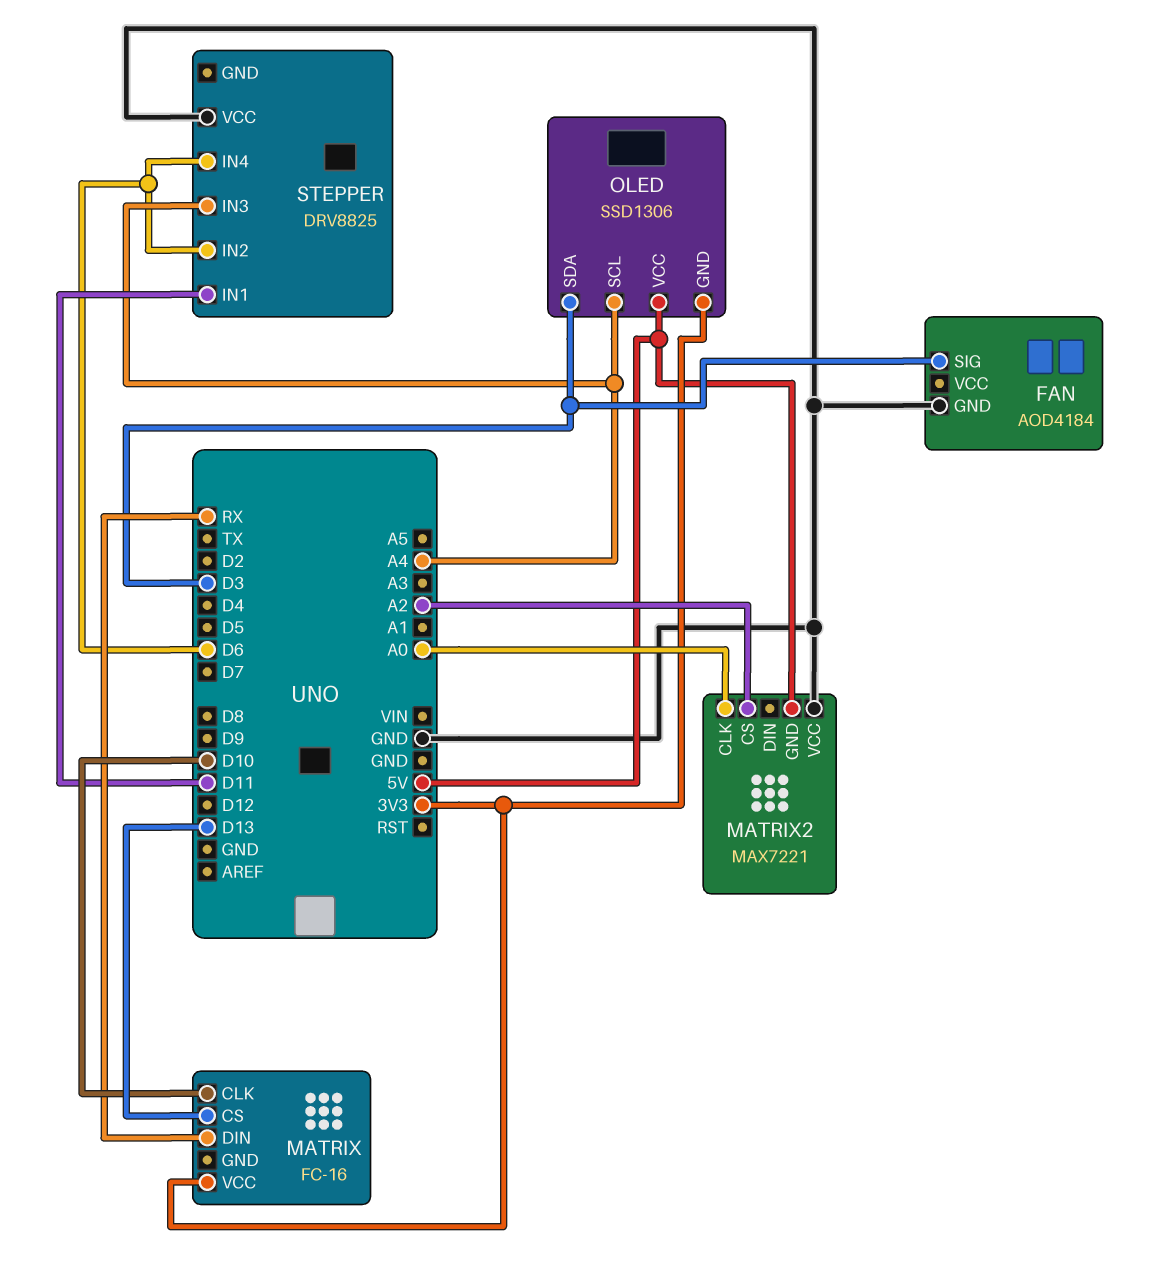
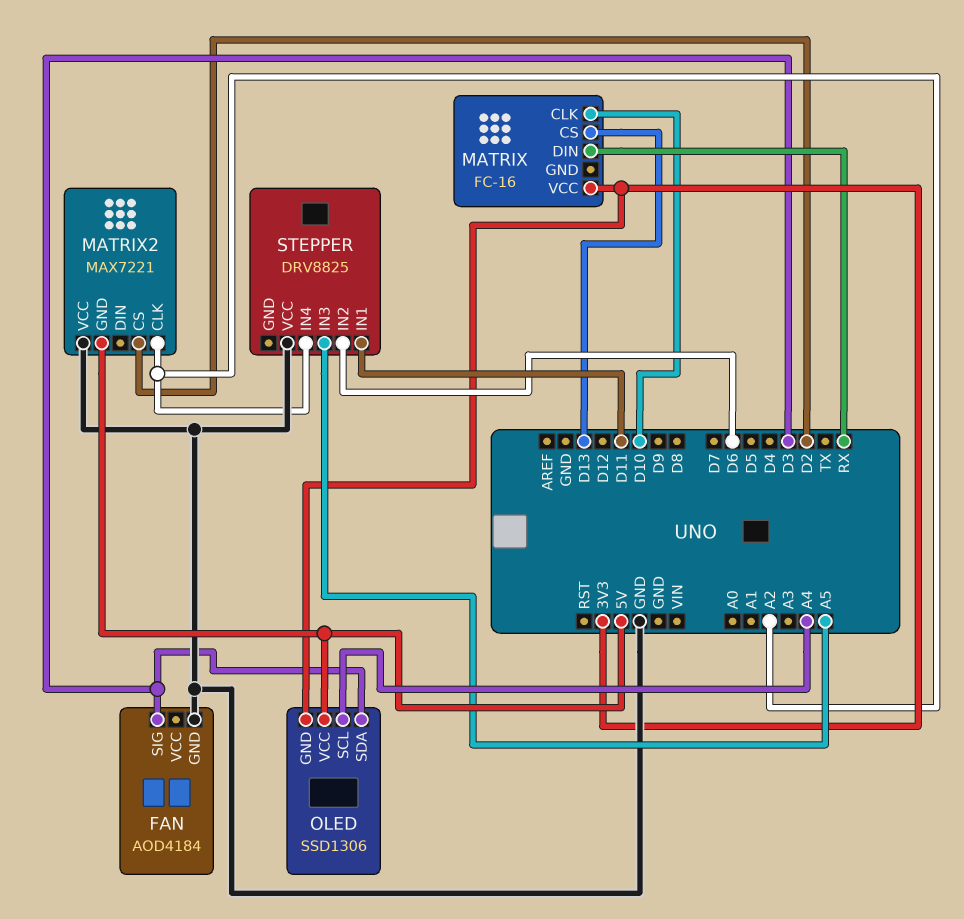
MATRIX2 pin CLK: A0 -> A2
MATRIX2 pin CS: A2 -> D2
STEPPER pin IN3: A4 -> A5
STEPPER pin IN4: D6 -> A2

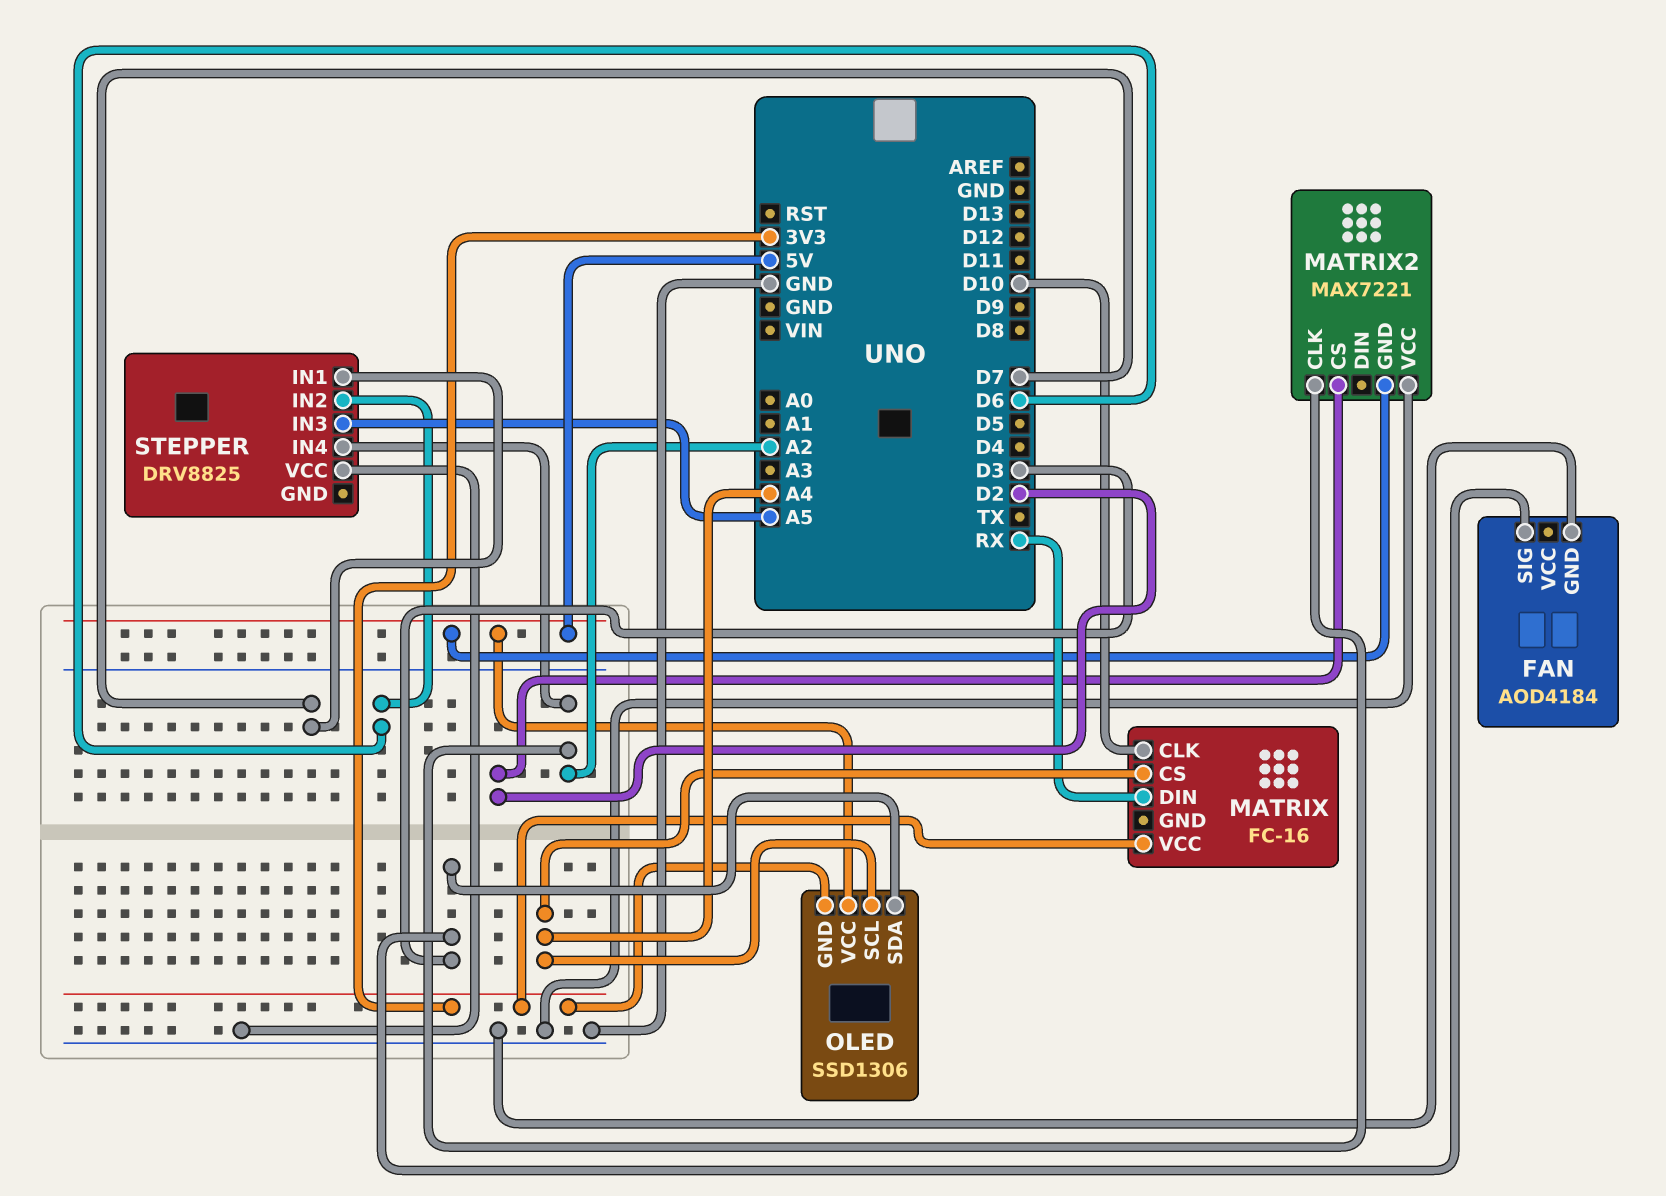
MATRIX pin CS: D13 -> A4
STEPPER pin IN1: D11 -> D7

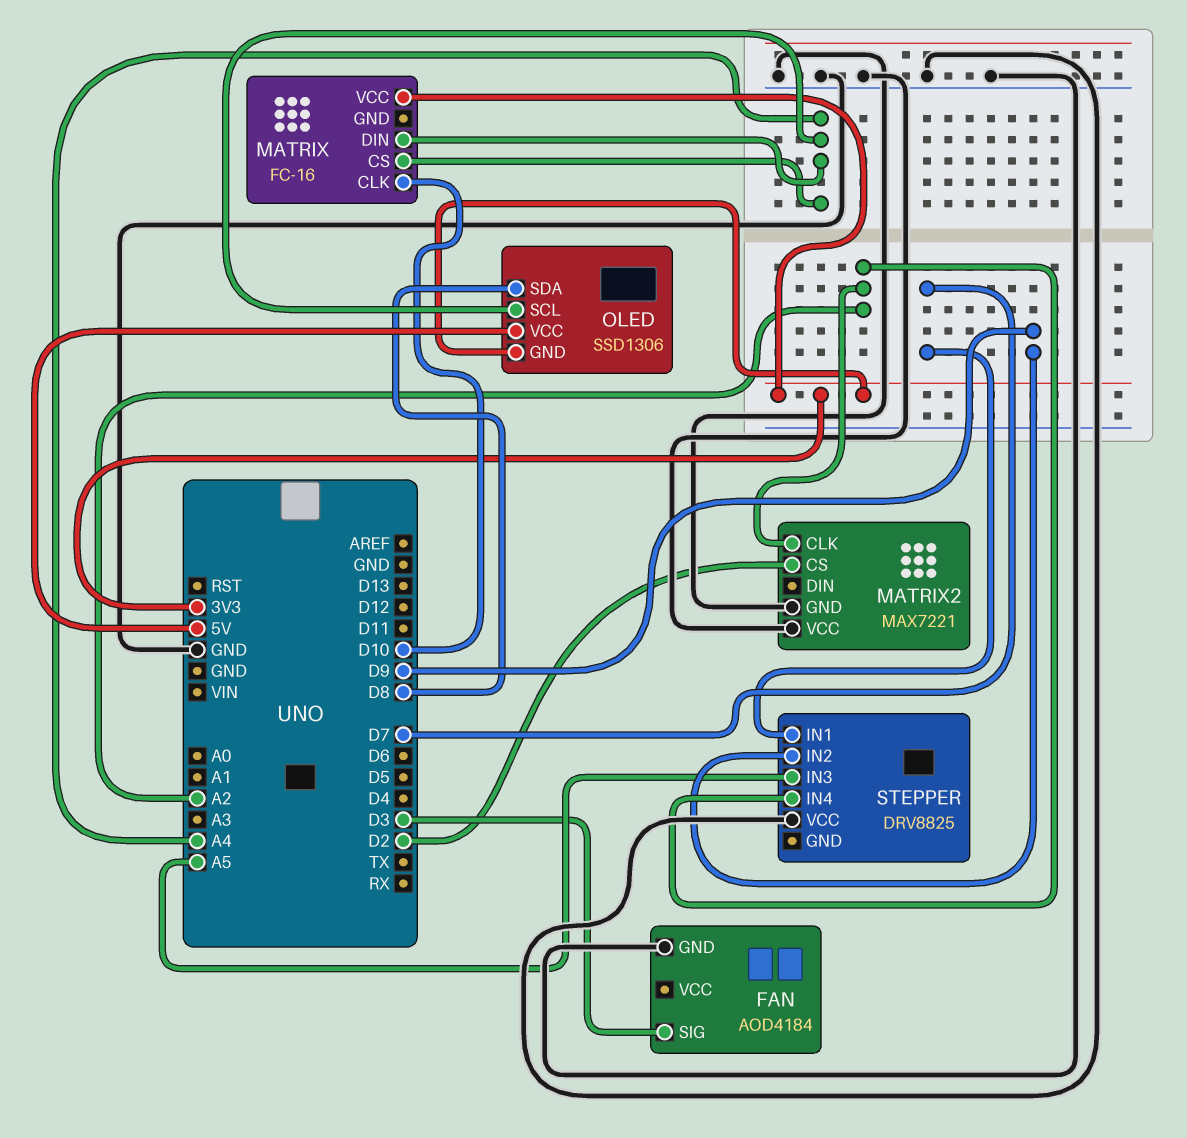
MATRIX pin DIN: RX -> A4
MATRIX2 pin GND: 5V -> GND
OLED pin SDA: D3 -> D8
STEPPER pin IN2: D6 -> D9

